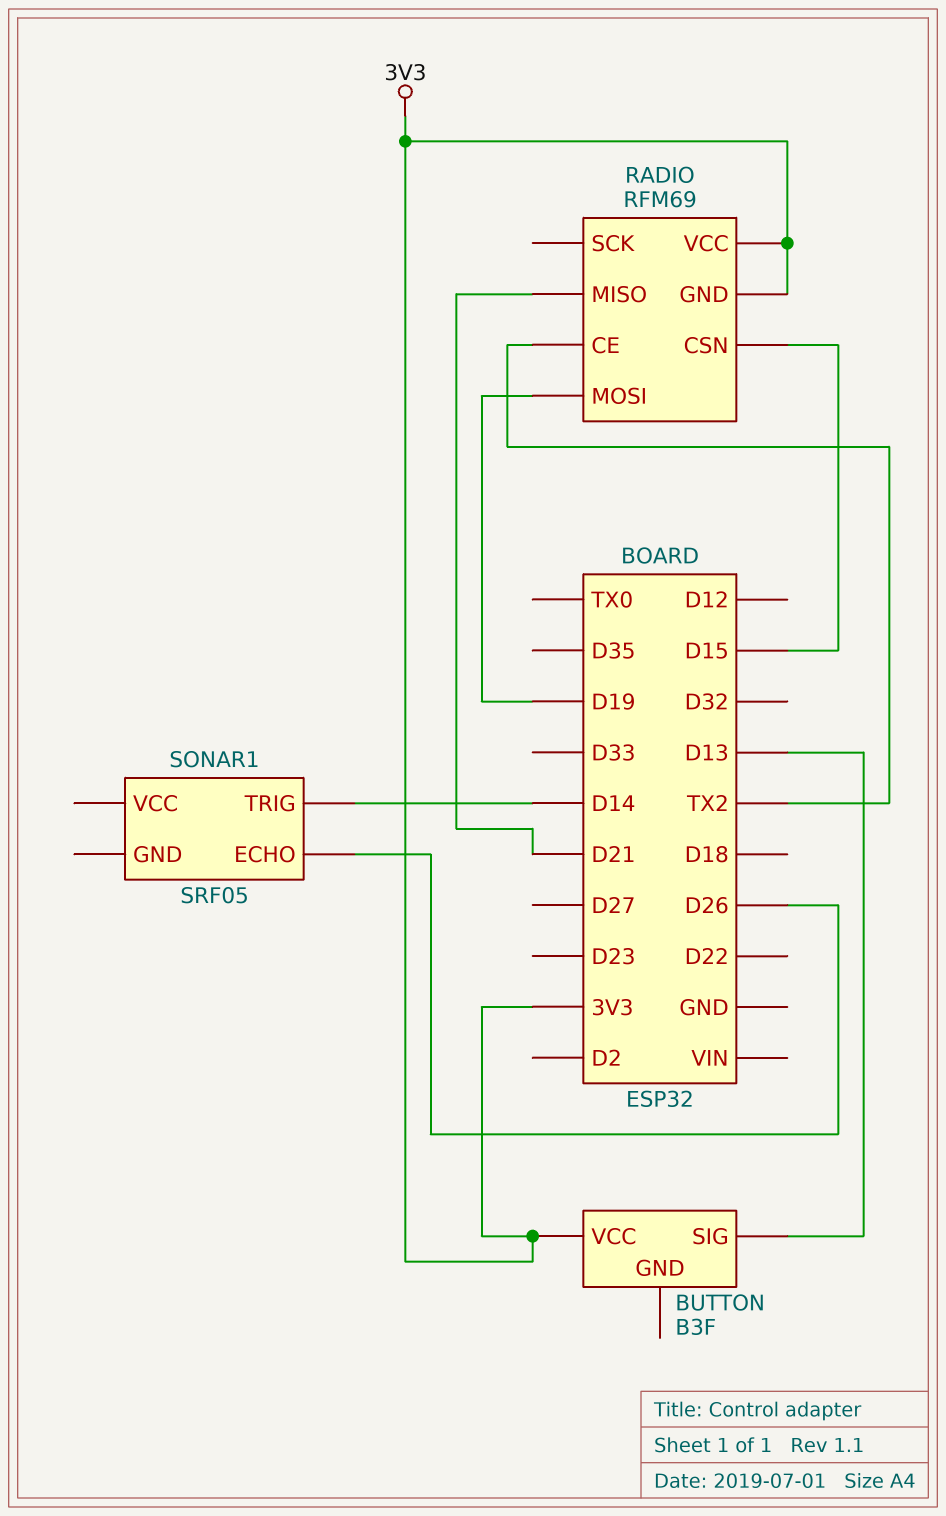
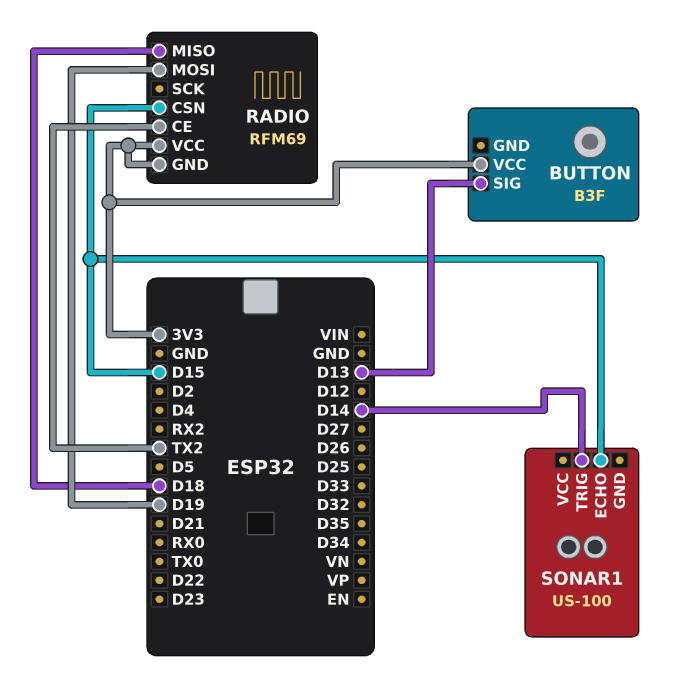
RADIO pin MISO: D21 -> D18
SONAR1: SRF05 -> US-100
SONAR1 pin ECHO: D26 -> D15

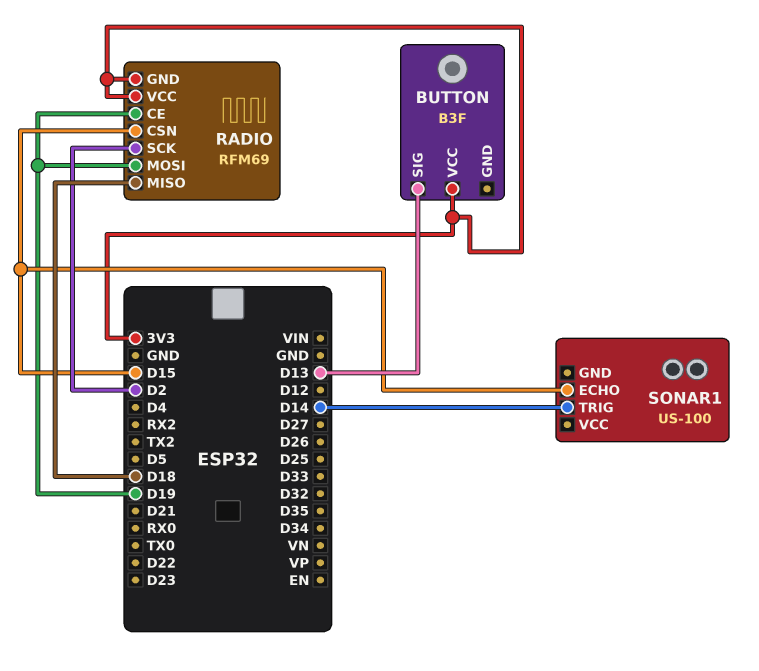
RADIO pin CE: TX2 -> D19
RADIO pin SCK: none -> D2

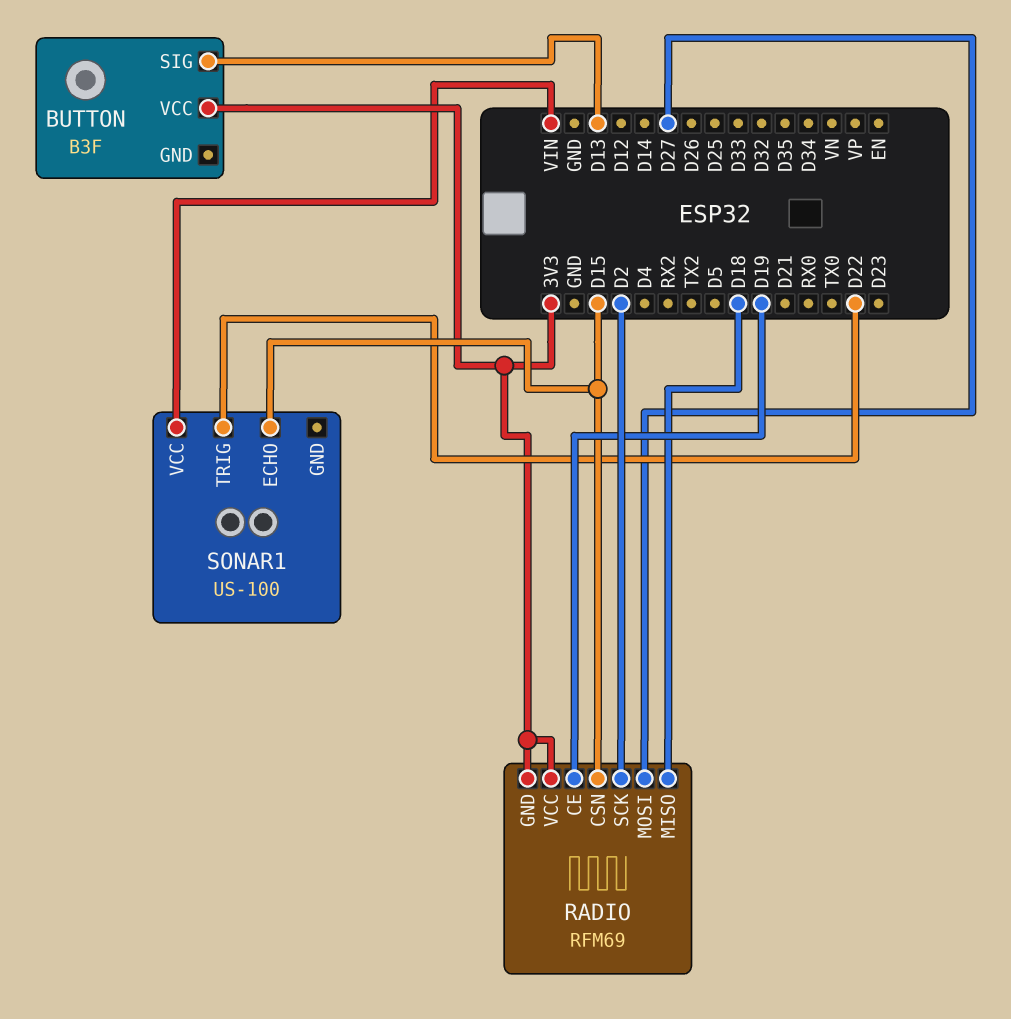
RADIO pin MOSI: D19 -> D27
SONAR1 pin TRIG: D14 -> D22
SONAR1 pin VCC: none -> VIN

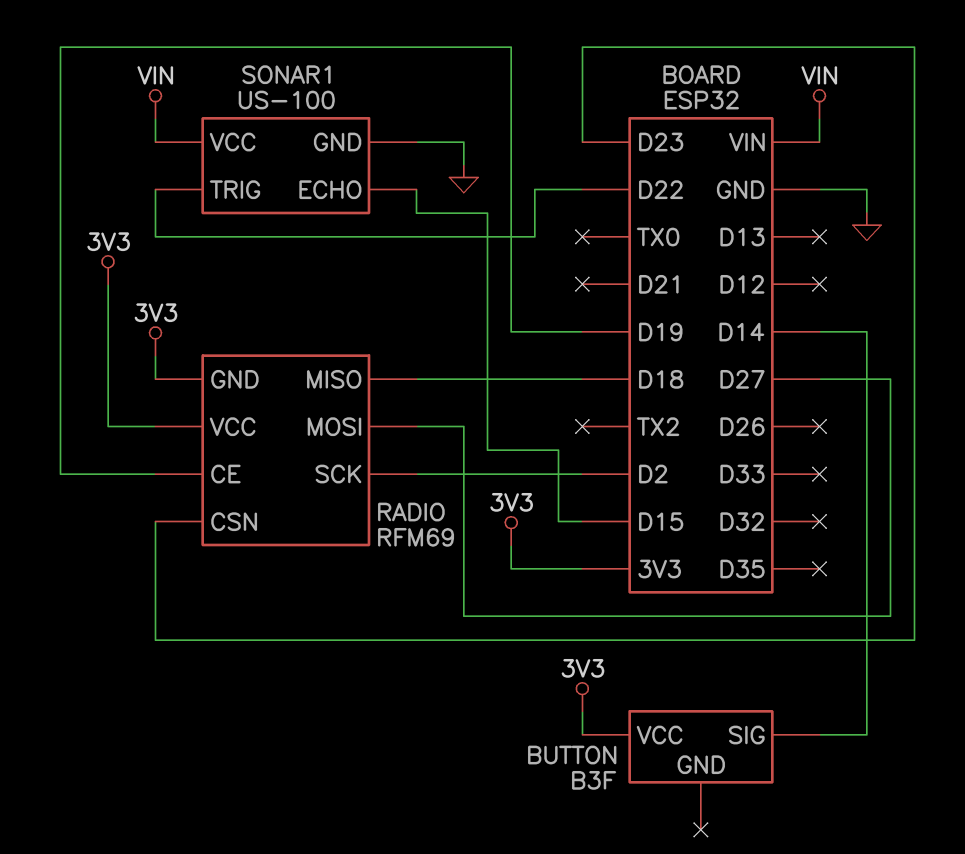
BUTTON pin SIG: D13 -> D14
RADIO pin CSN: D15 -> D23
SONAR1 pin GND: none -> GND

